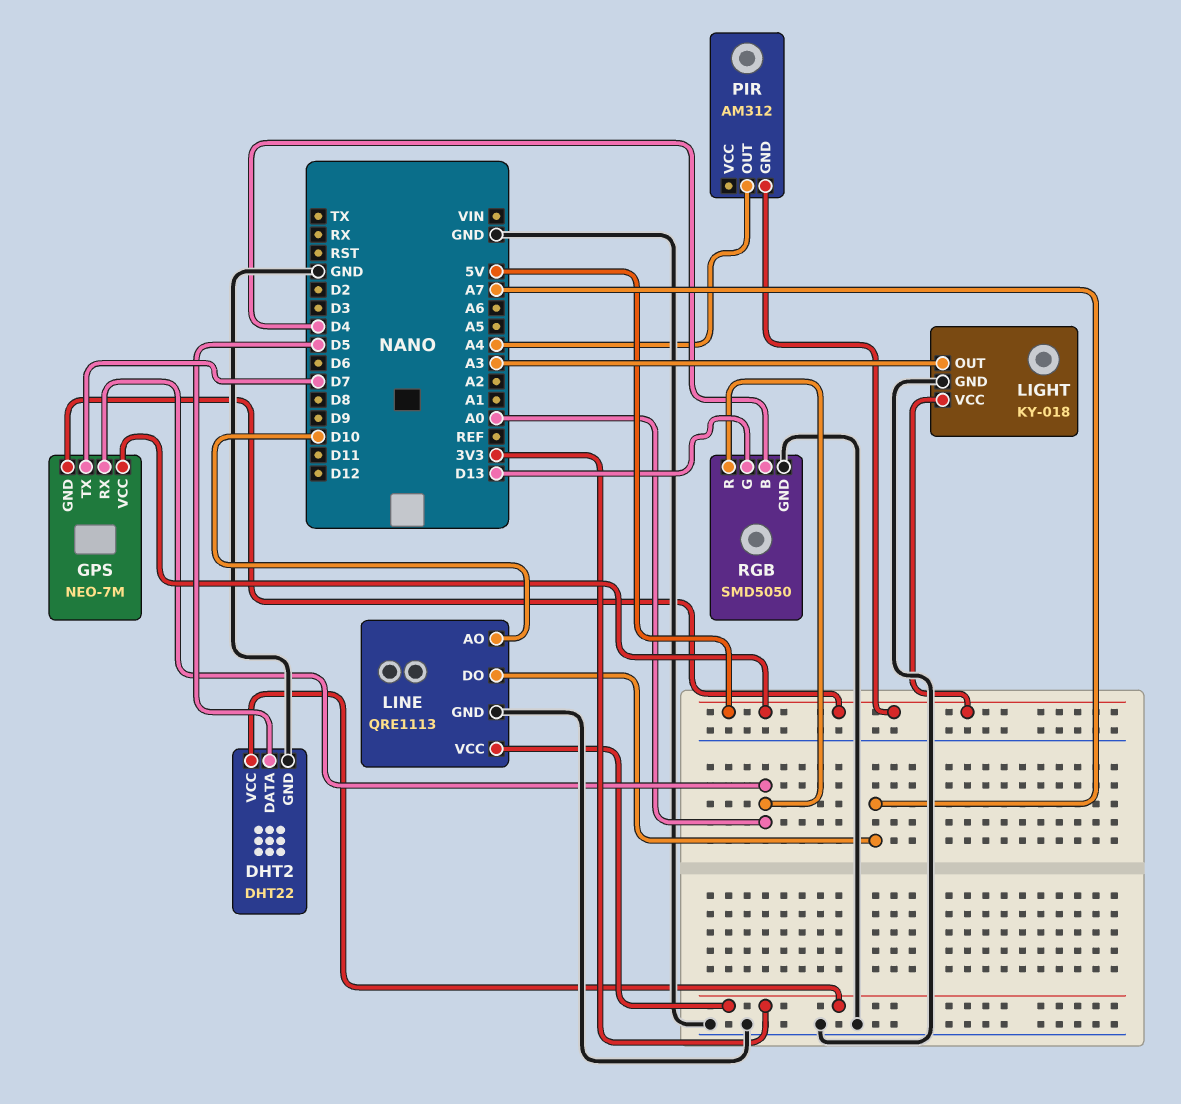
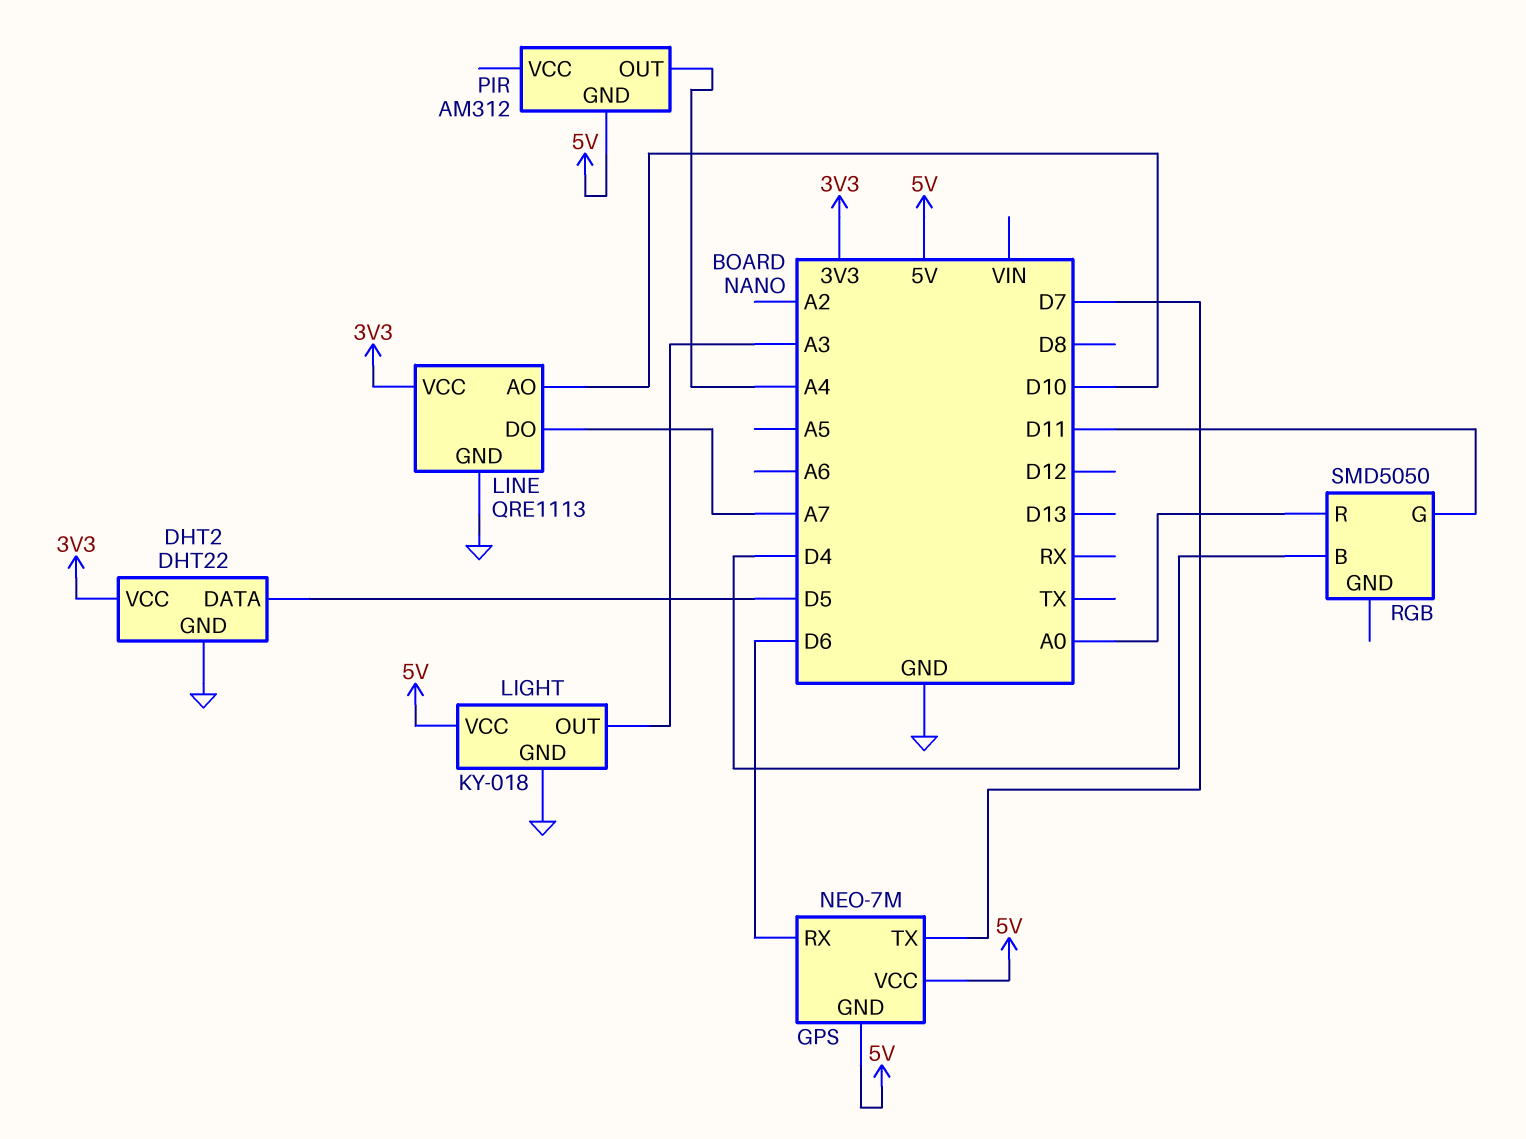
GPS pin RX: A0 -> D6
RGB pin G: D13 -> D11
RGB pin GND: GND -> none

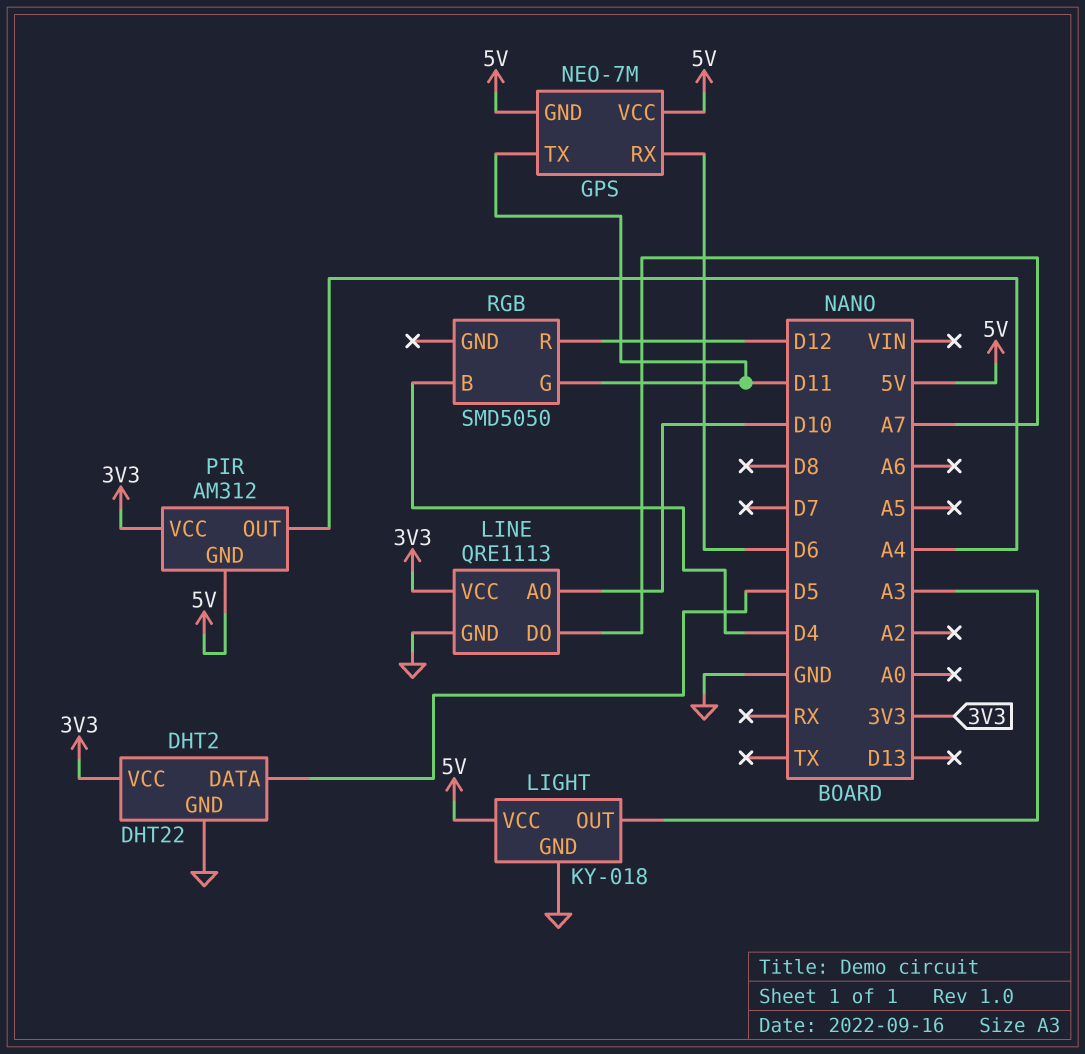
GPS pin TX: D7 -> D11
PIR pin VCC: none -> 3V3
RGB pin R: A0 -> D12

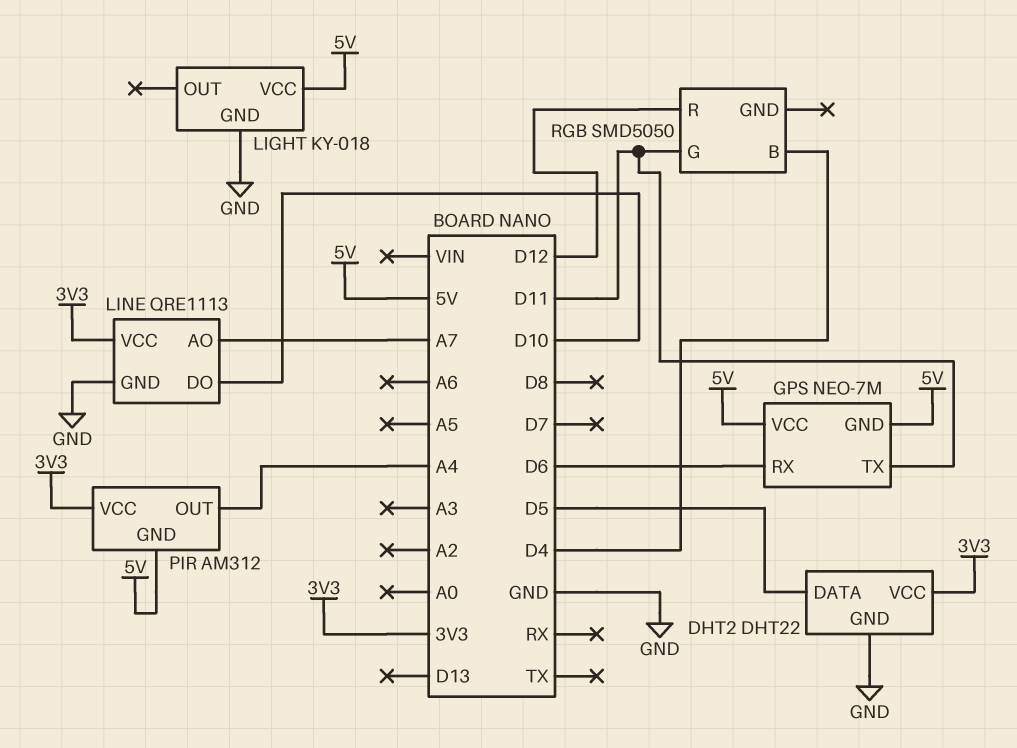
LIGHT pin OUT: A3 -> none
LINE pin AO: D10 -> A7
LINE pin DO: A7 -> D10

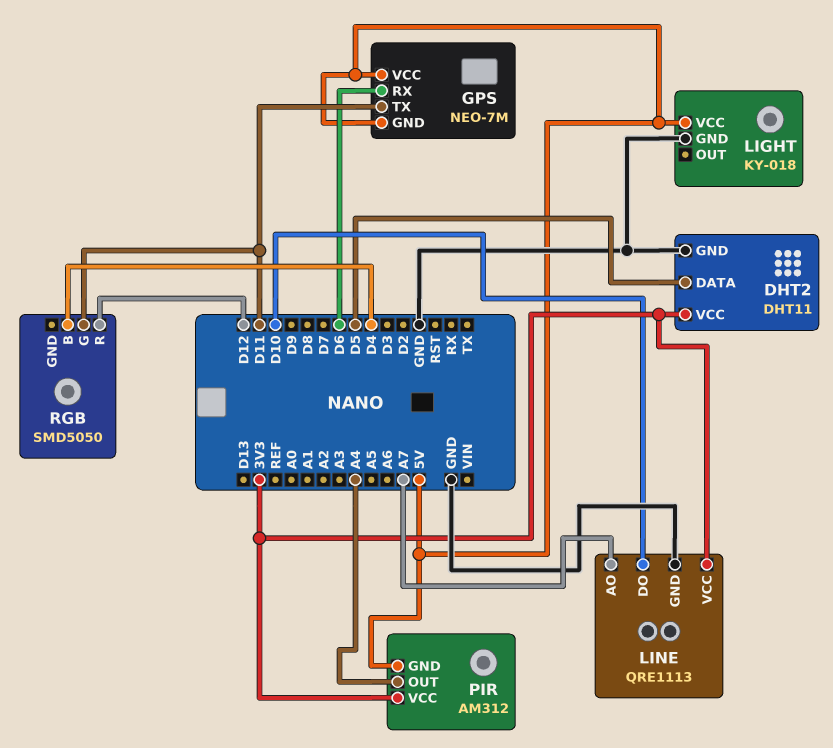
DHT2: DHT22 -> DHT11

